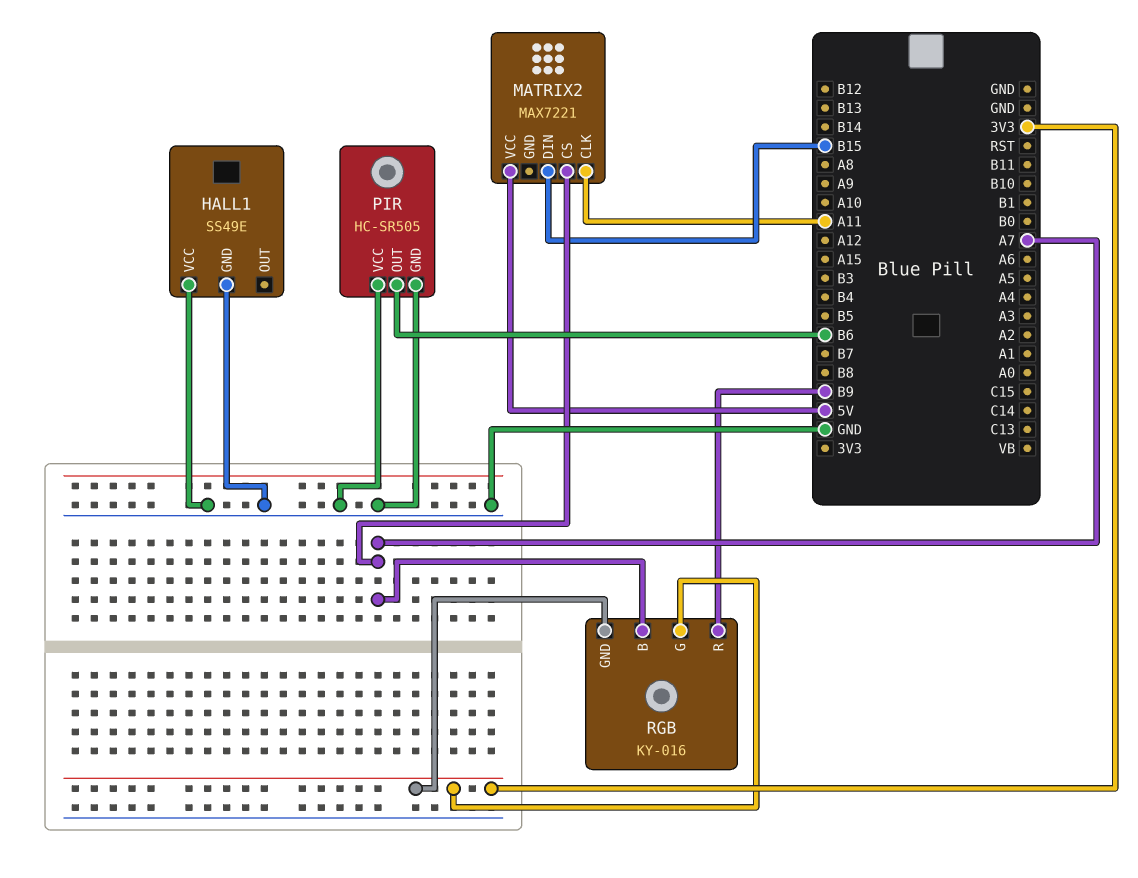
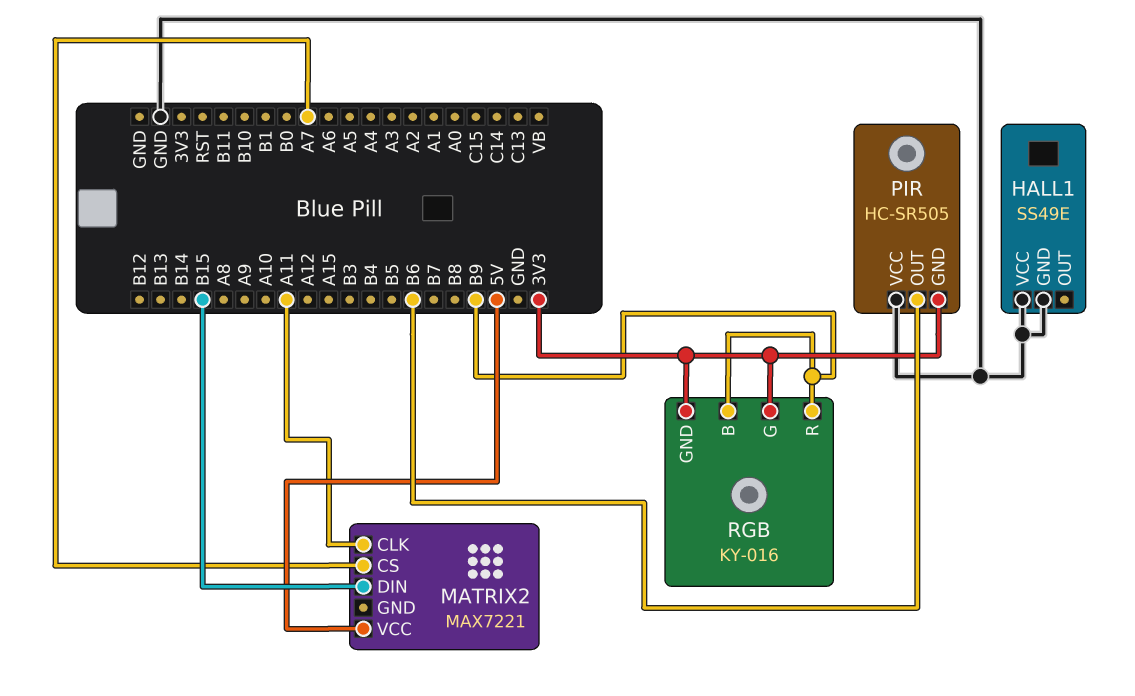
PIR pin GND: GND -> 3V3
RGB pin B: A7 -> B9

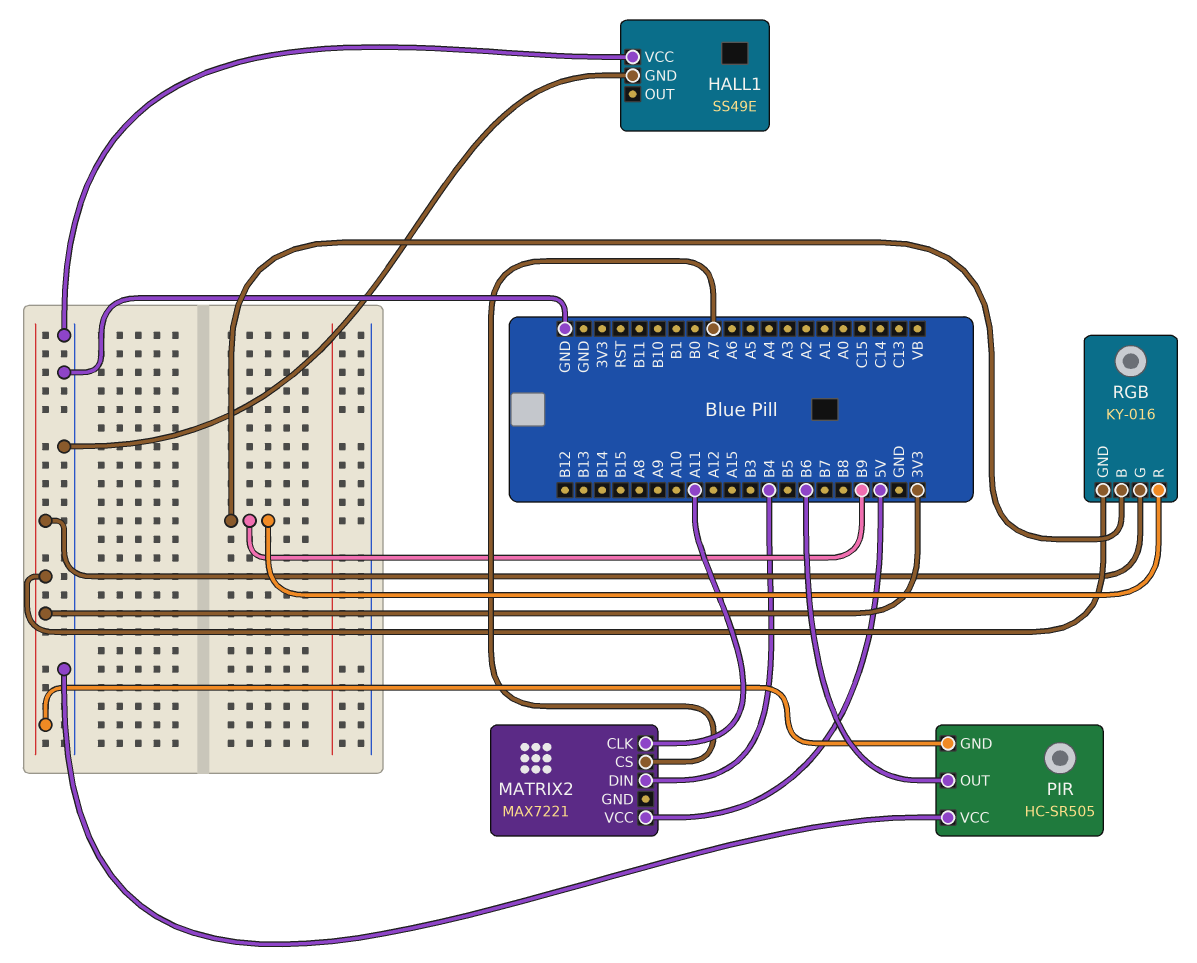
MATRIX2 pin DIN: B15 -> B4

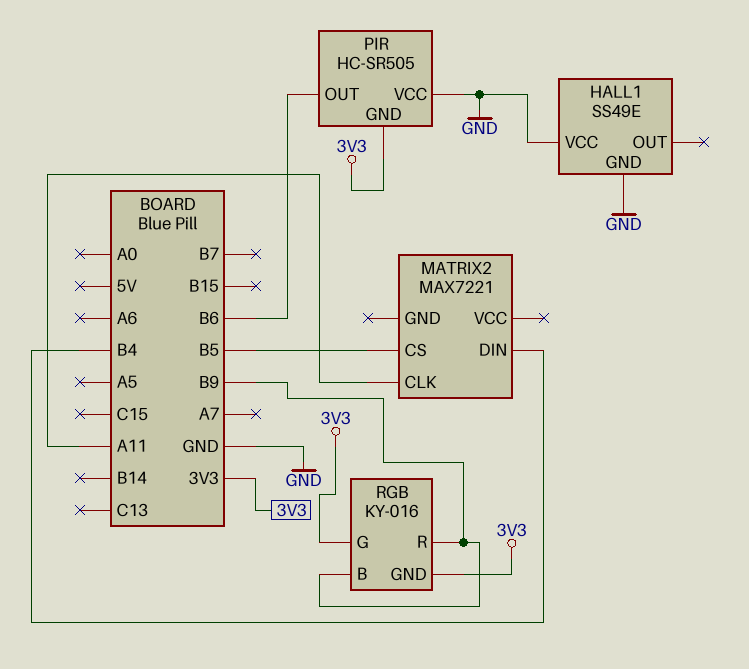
MATRIX2 pin CS: A7 -> B5
MATRIX2 pin VCC: 5V -> none

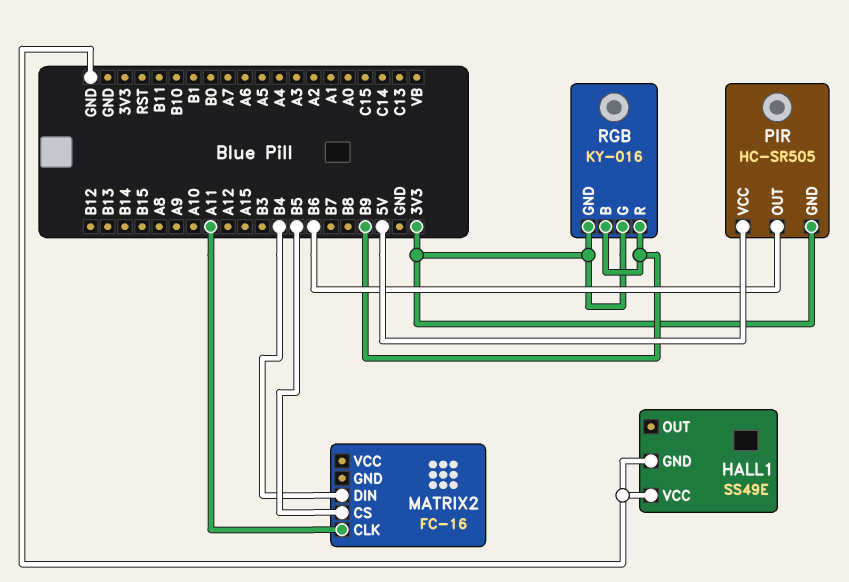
MATRIX2: MAX7221 -> FC-16
PIR pin VCC: GND -> 5V

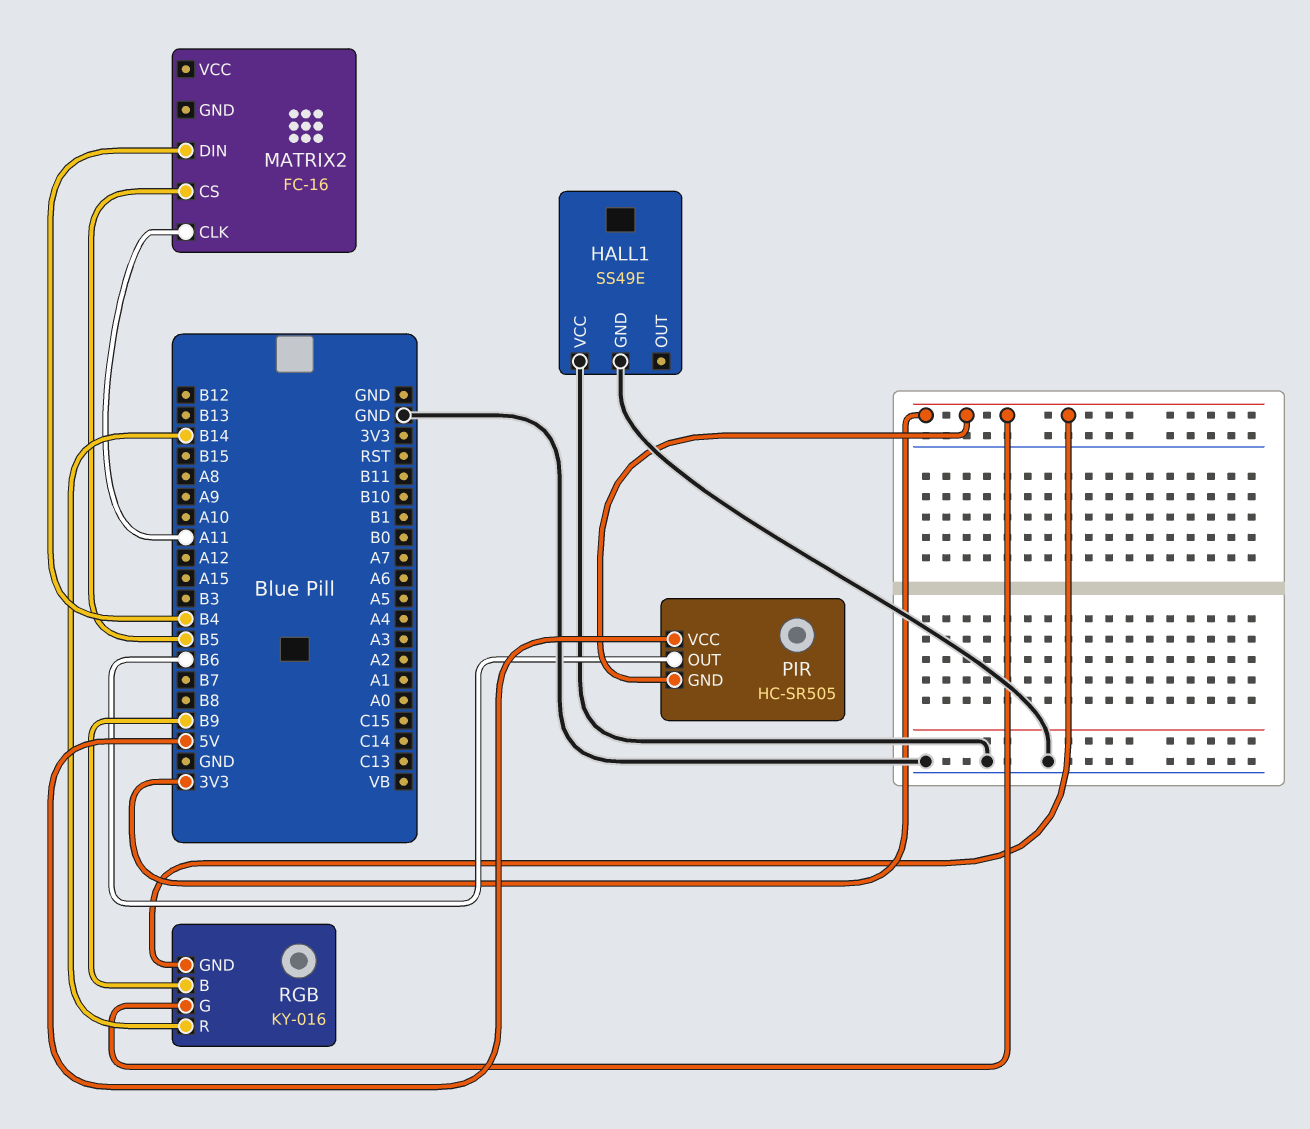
RGB pin R: B9 -> B14

